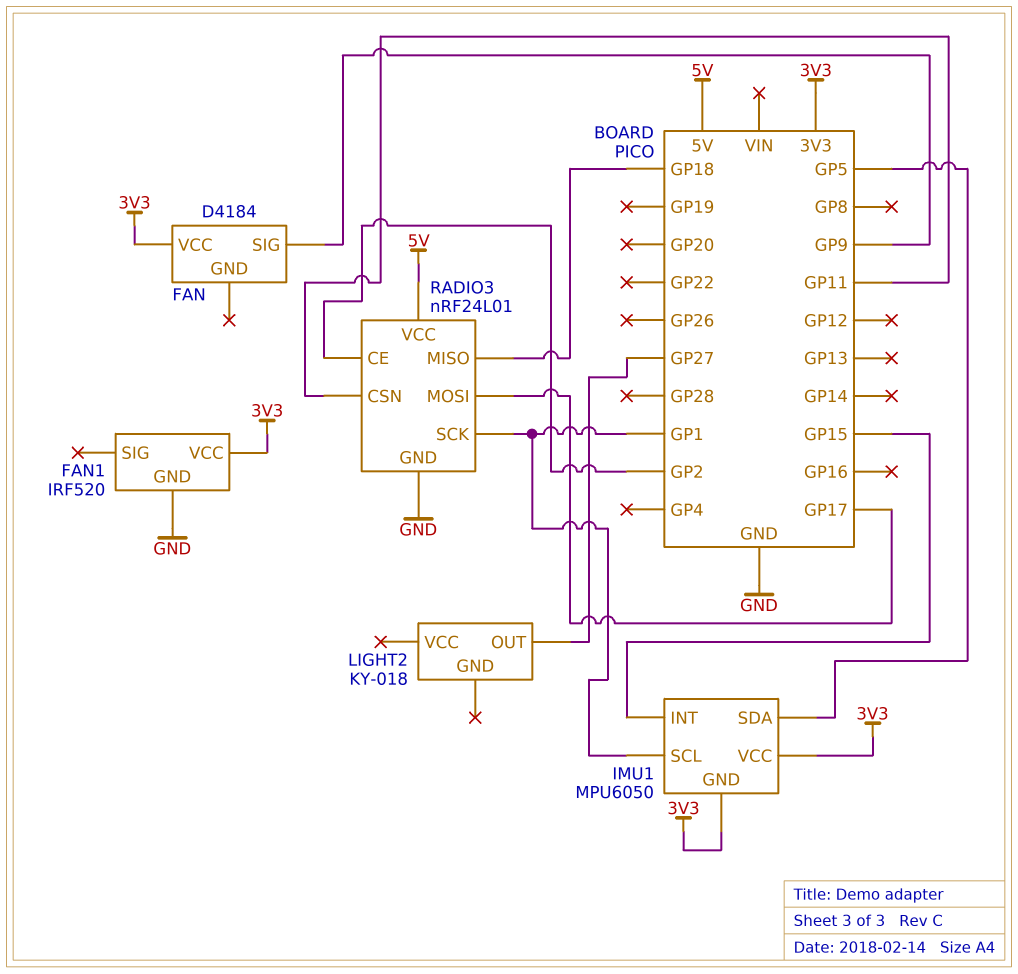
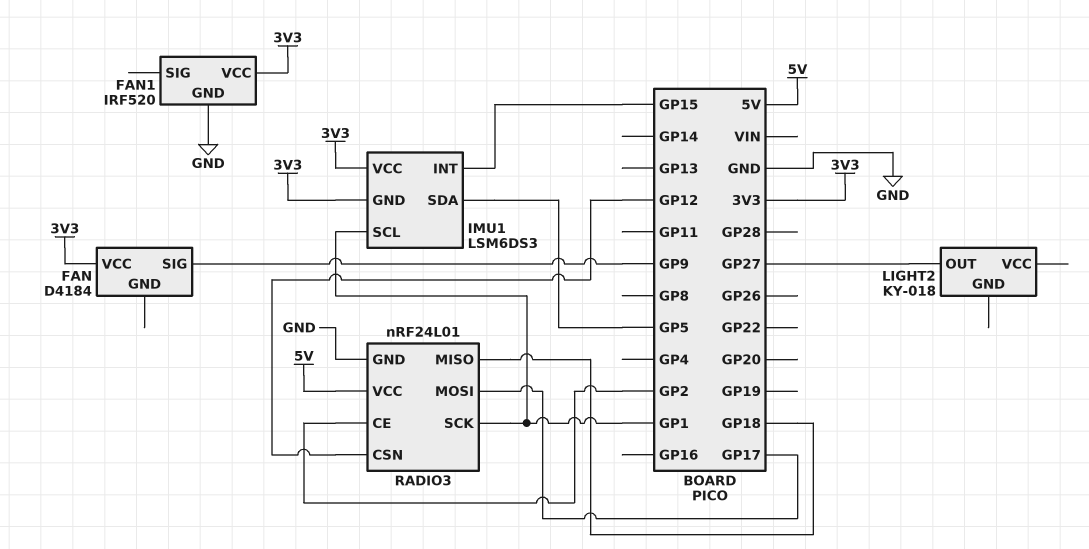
IMU1: MPU6050 -> LSM6DS3
RADIO3 pin CSN: GP11 -> GP12

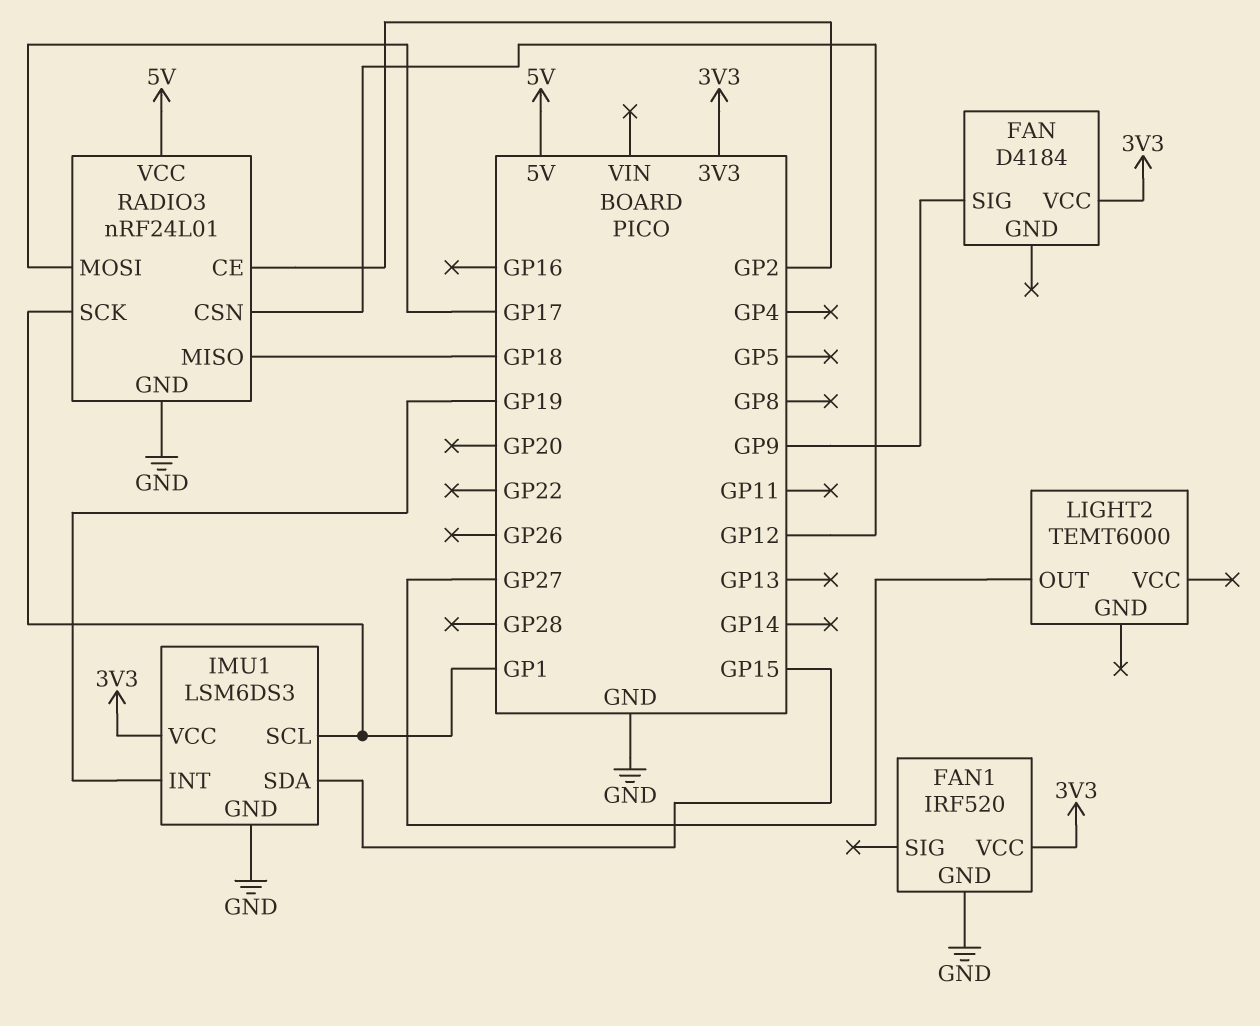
IMU1 pin GND: 3V3 -> GND
IMU1 pin INT: GP15 -> GP19
IMU1 pin SDA: GP5 -> GP15
LIGHT2: KY-018 -> TEMT6000

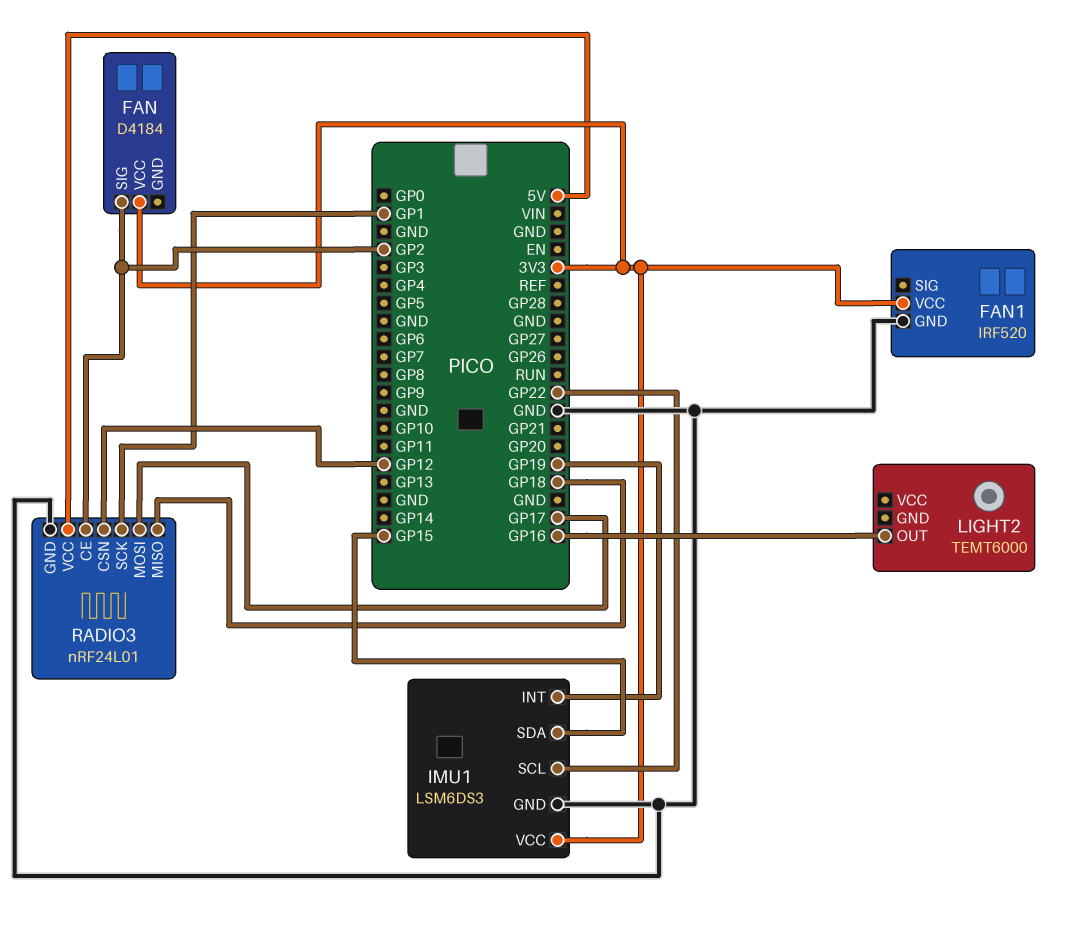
FAN pin SIG: GP9 -> GP2
IMU1 pin SCL: GP1 -> GP22
LIGHT2 pin OUT: GP27 -> GP16

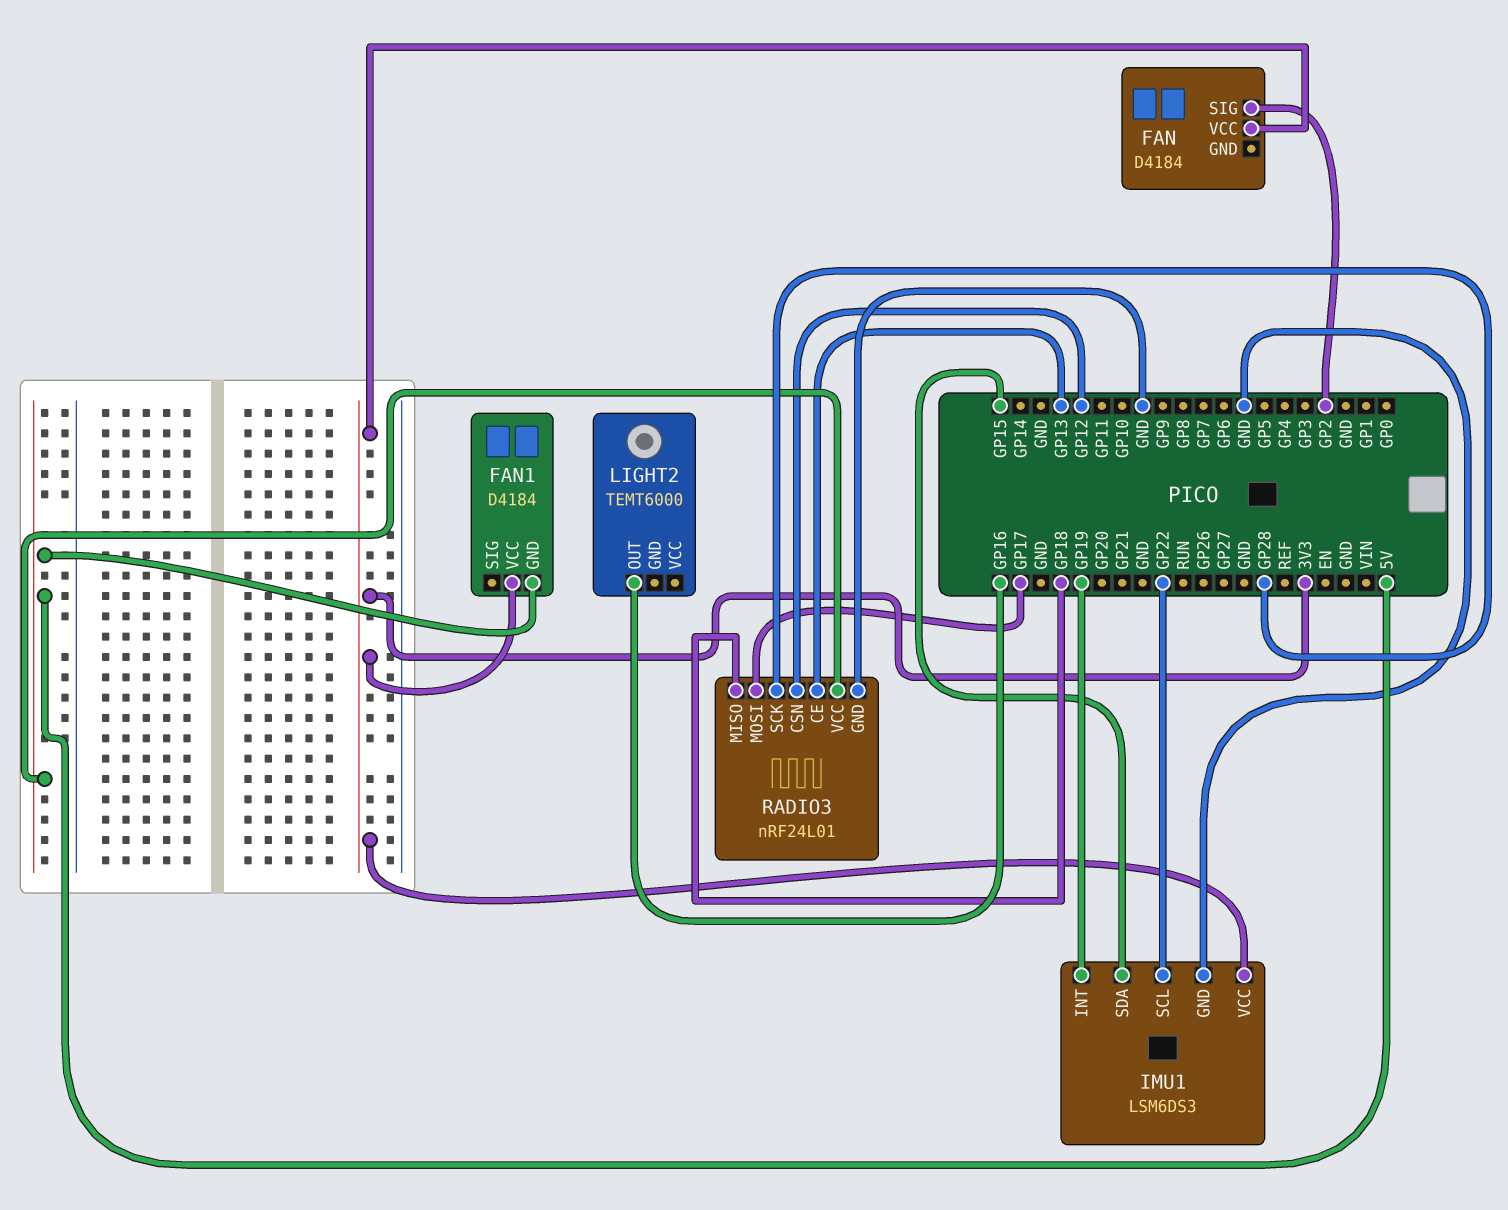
FAN1: IRF520 -> D4184
FAN1 pin GND: GND -> 5V
RADIO3 pin CE: GP2 -> GP13
RADIO3 pin SCK: GP1 -> GP28

